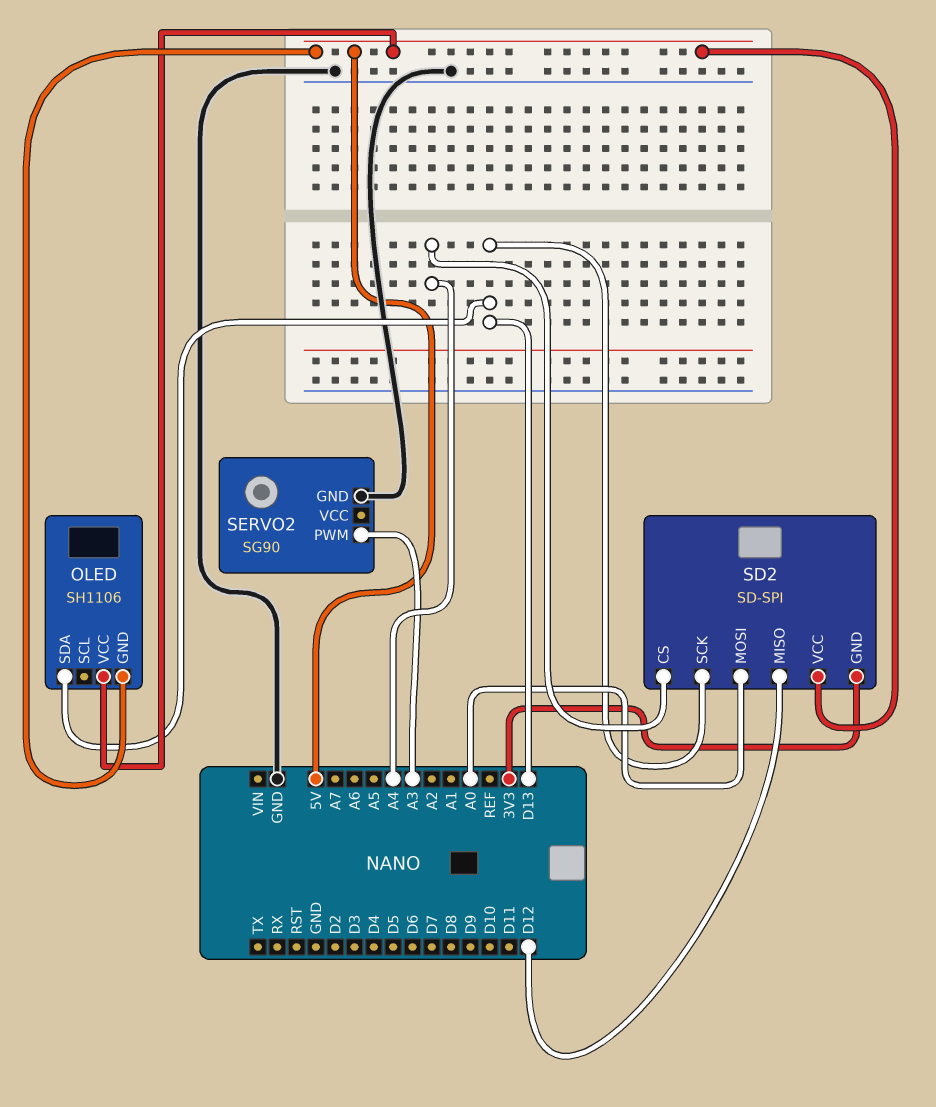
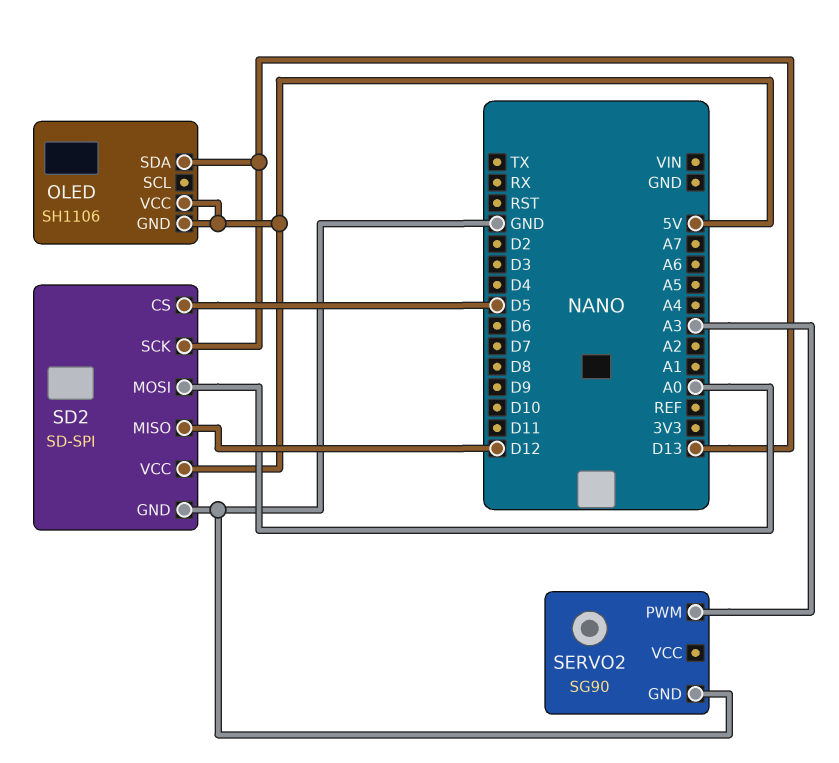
SD2 pin CS: A4 -> D5
SD2 pin GND: 3V3 -> GND

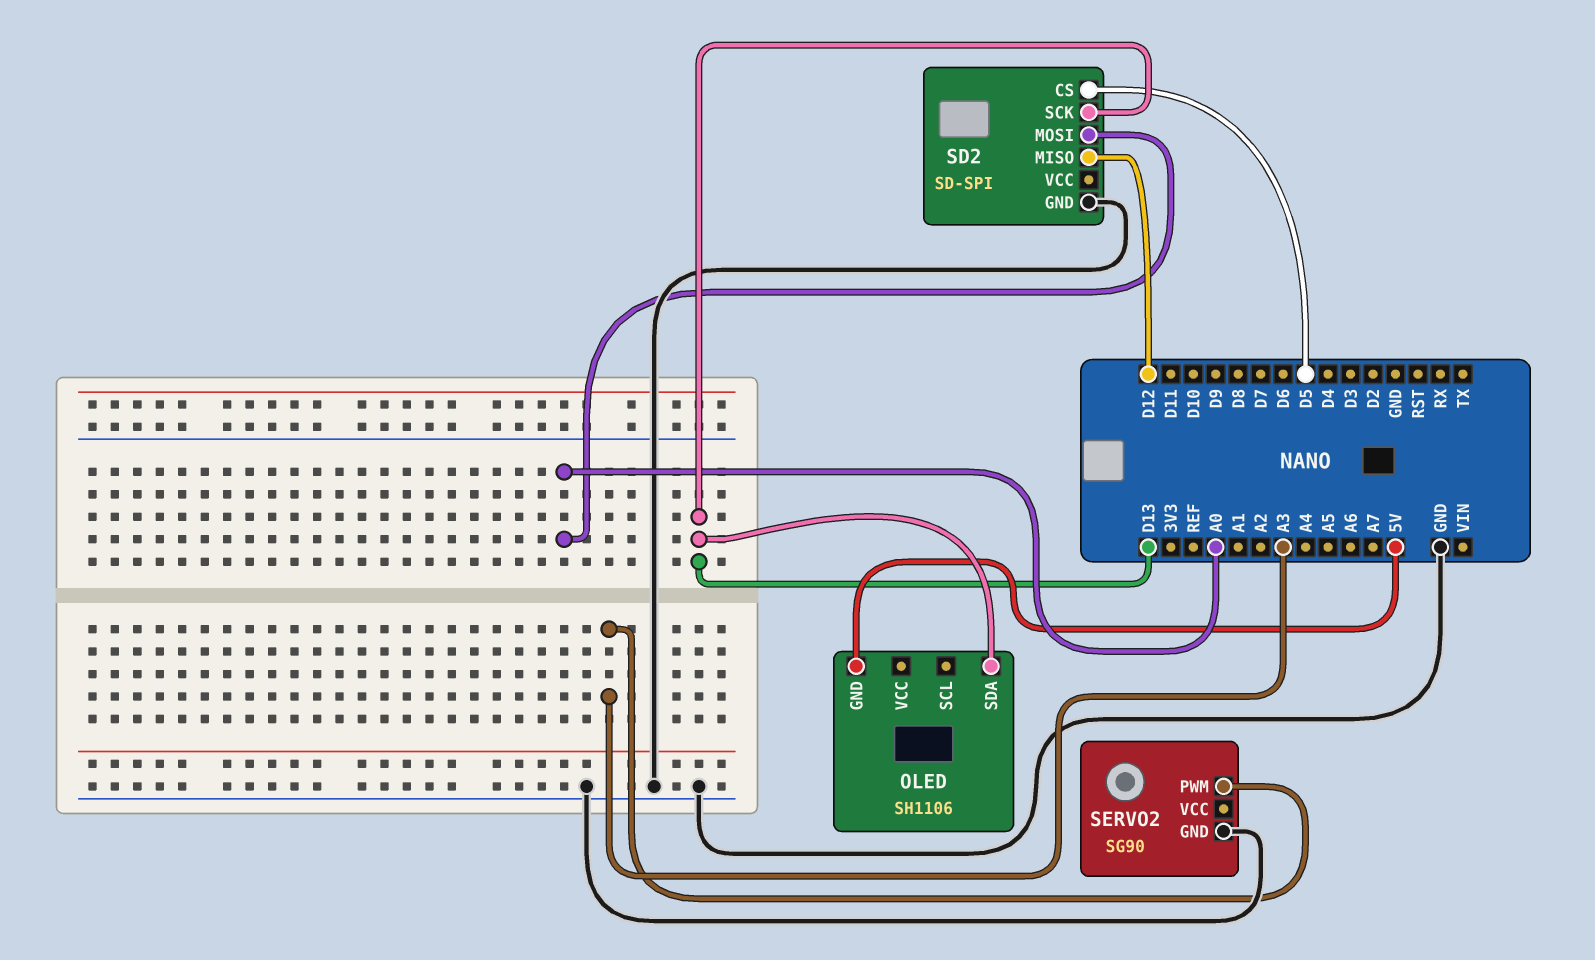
OLED pin VCC: 5V -> none
SD2 pin VCC: 5V -> none

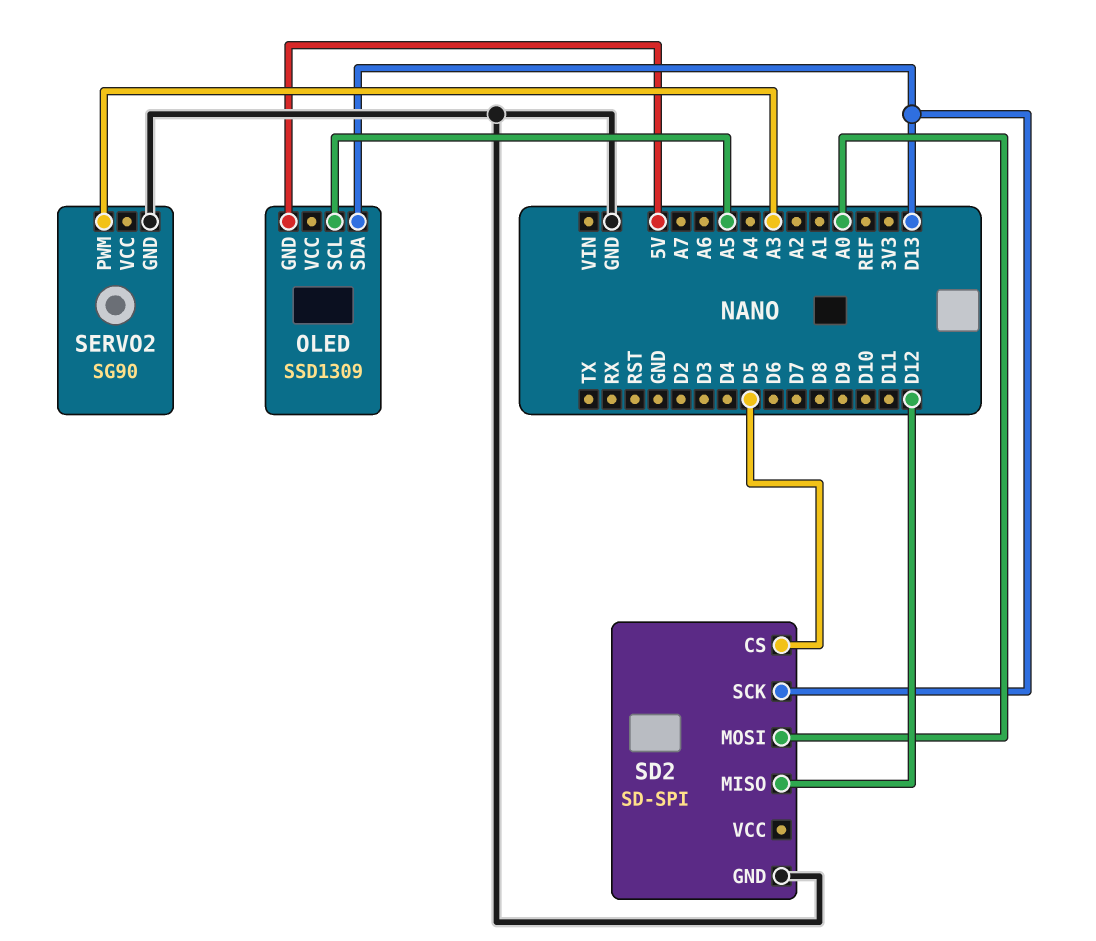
OLED: SH1106 -> SSD1309
OLED pin SCL: none -> A5

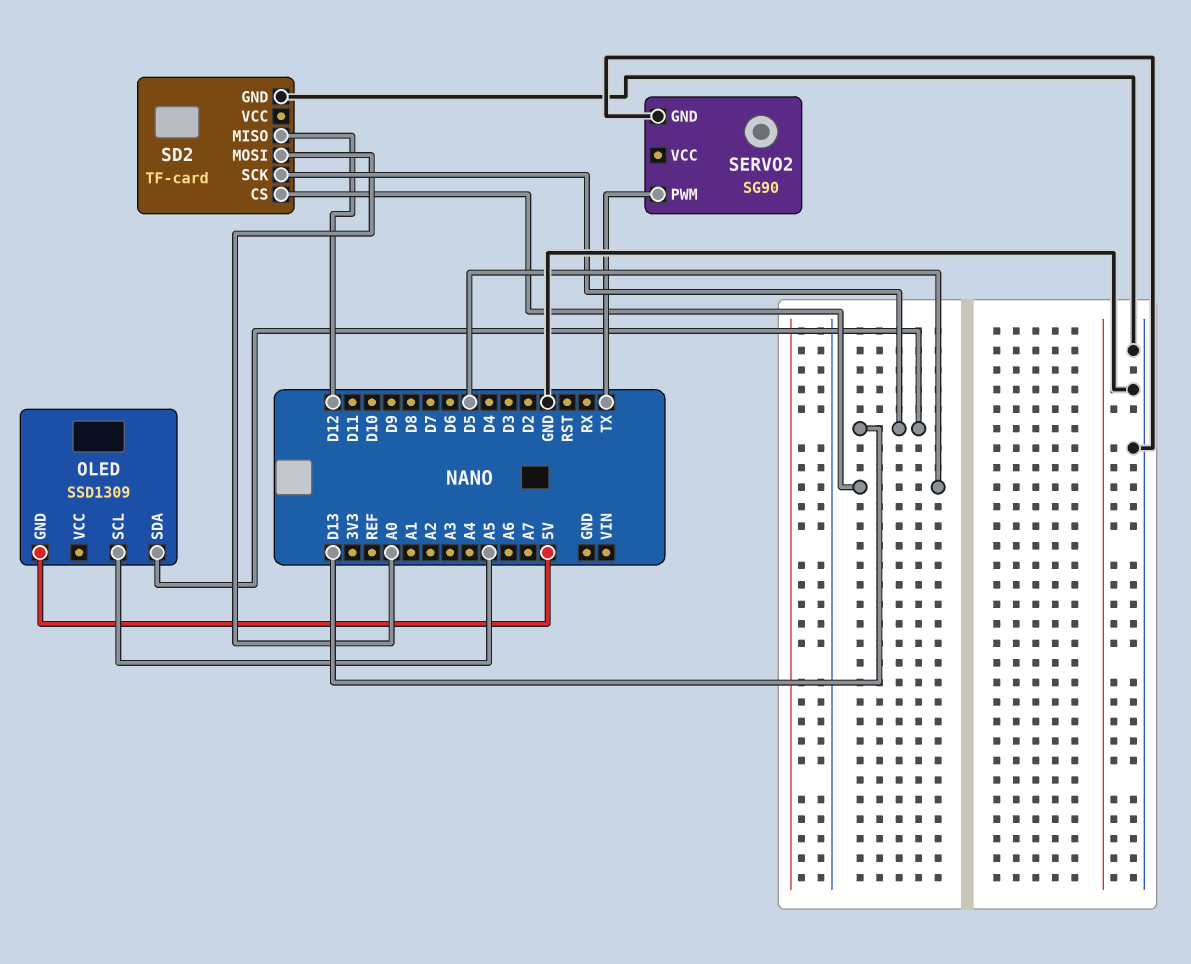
SD2: SD-SPI -> TF-card
SERVO2 pin PWM: A3 -> TX

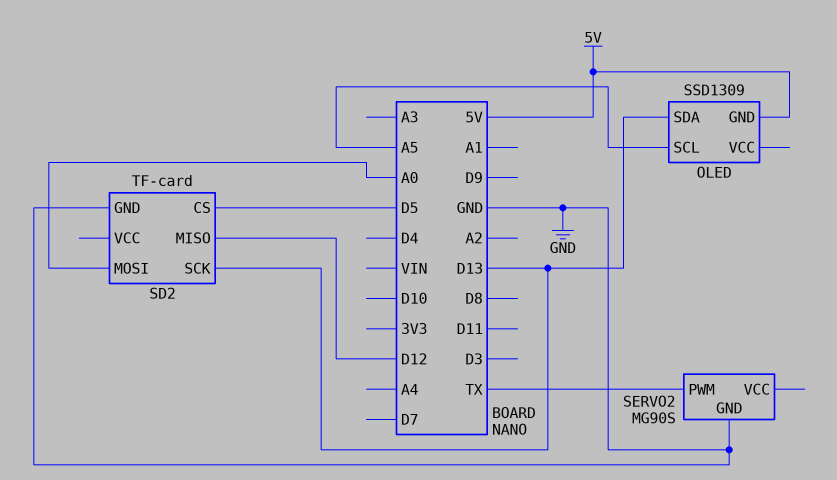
SERVO2: SG90 -> MG90S

